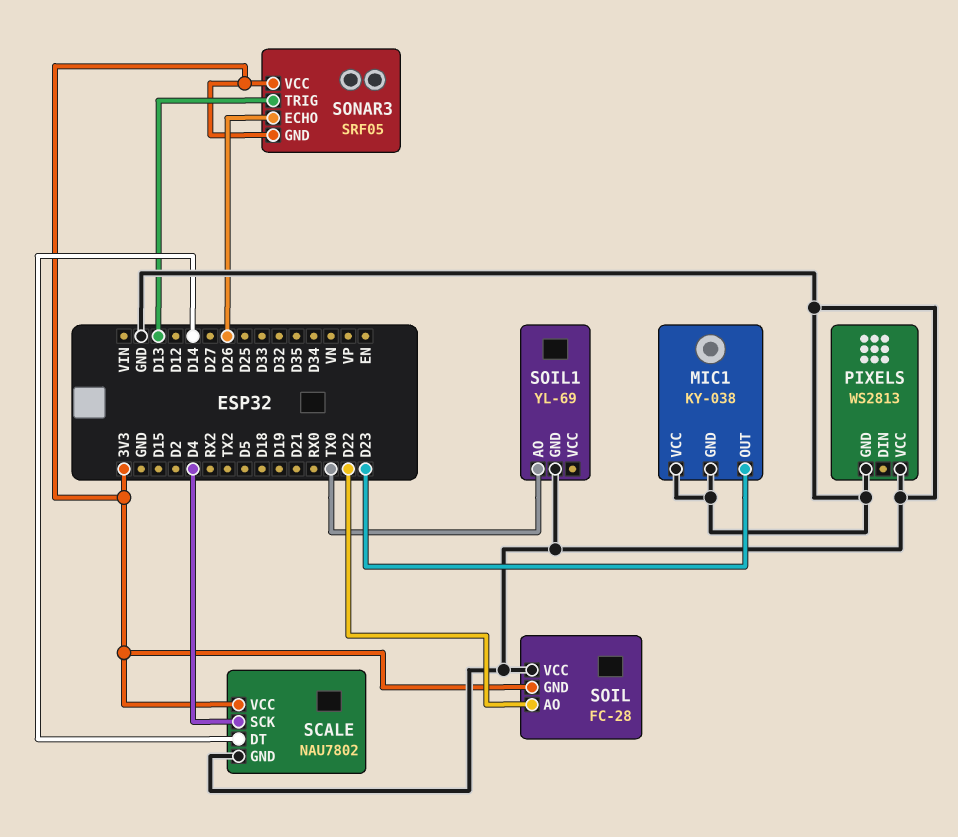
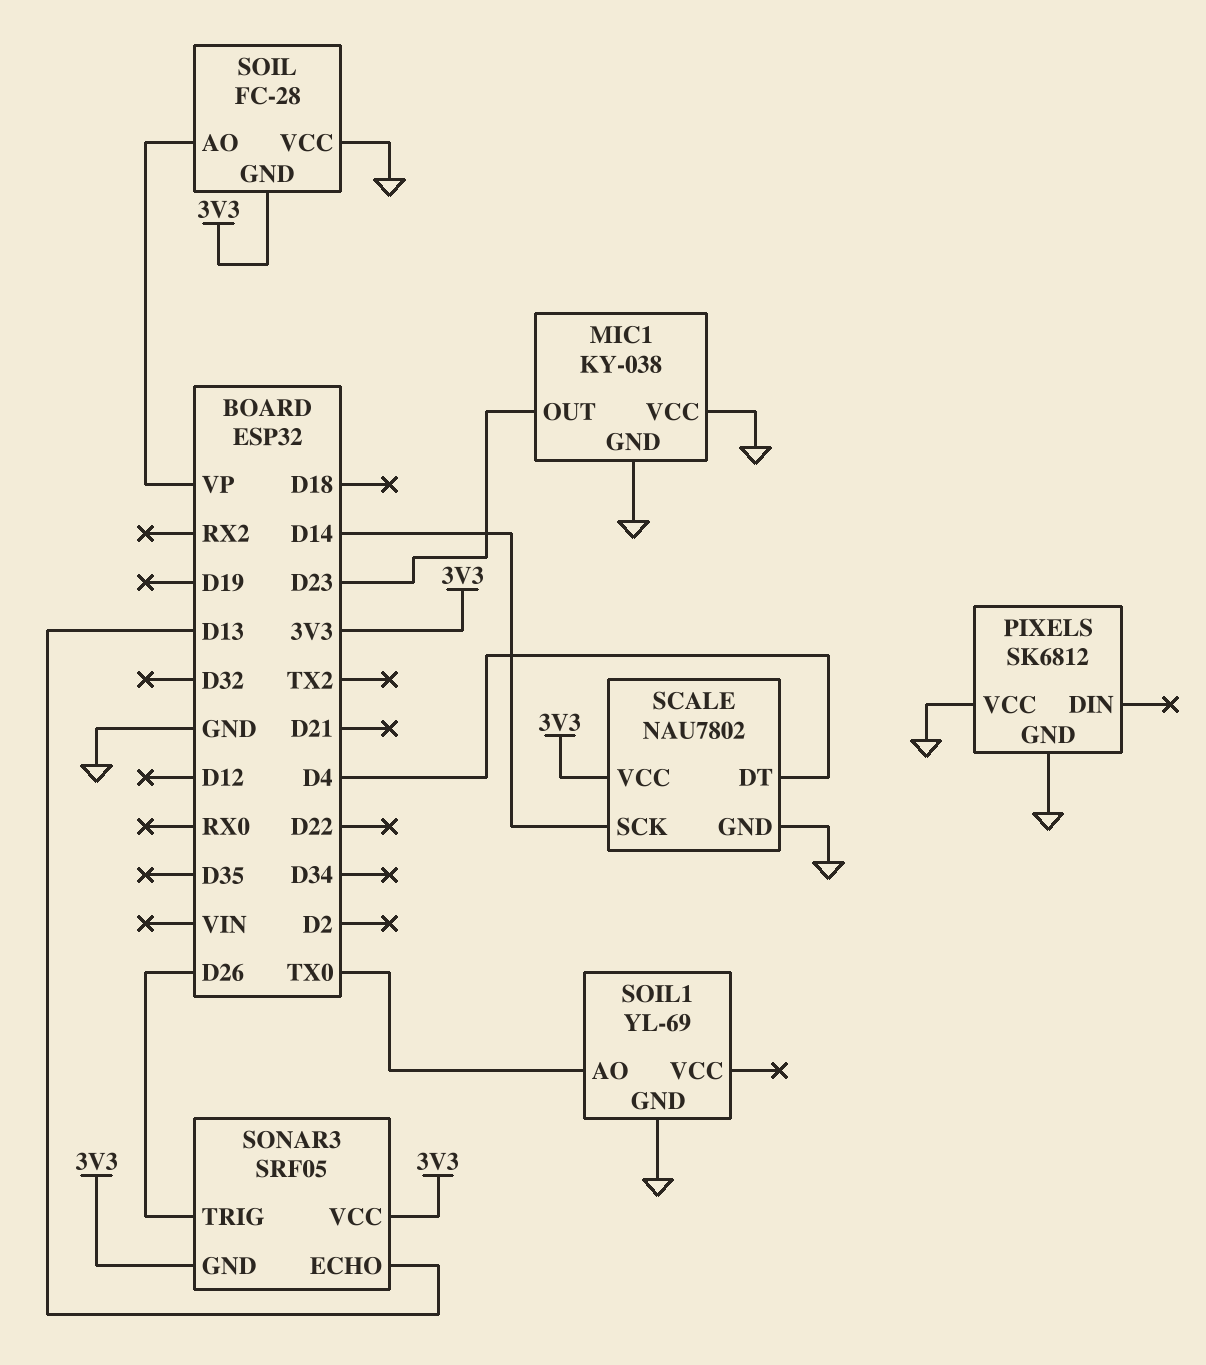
PIXELS: WS2813 -> SK6812
SCALE pin DT: D14 -> D4
SCALE pin SCK: D4 -> D14
SOIL pin AO: D22 -> VP
SONAR3 pin ECHO: D26 -> D13
SONAR3 pin TRIG: D13 -> D26

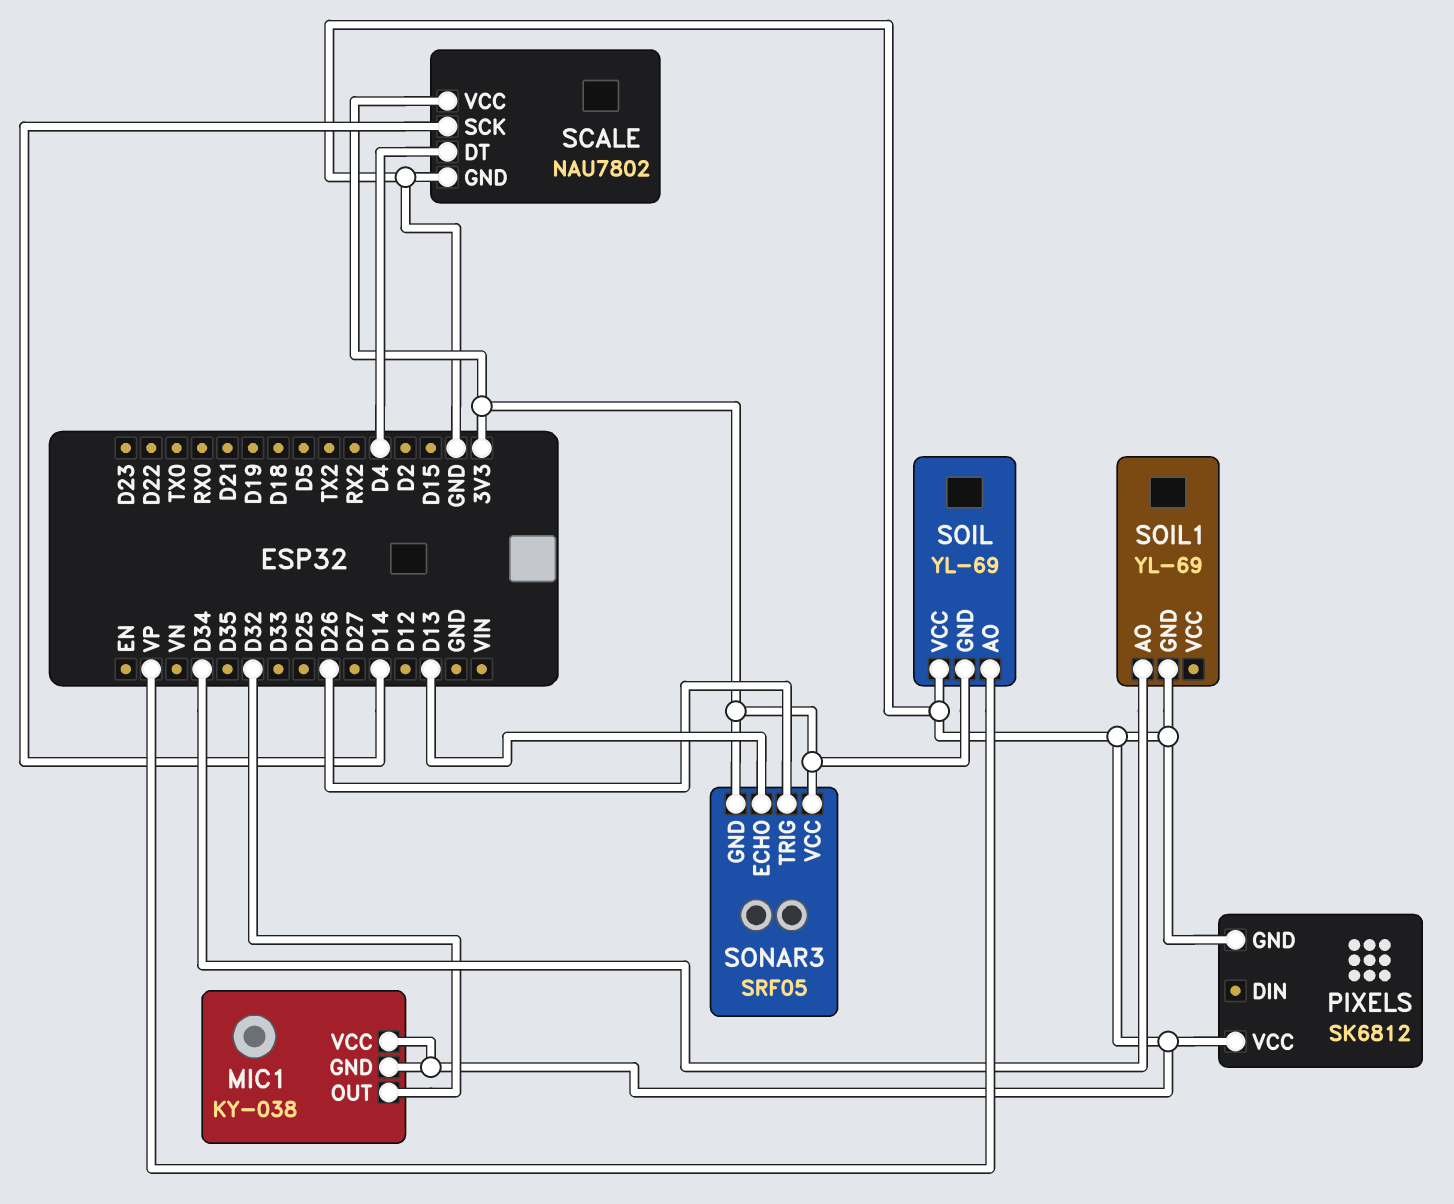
MIC1 pin OUT: D23 -> D32
SOIL: FC-28 -> YL-69
SOIL1 pin AO: TX0 -> D34

